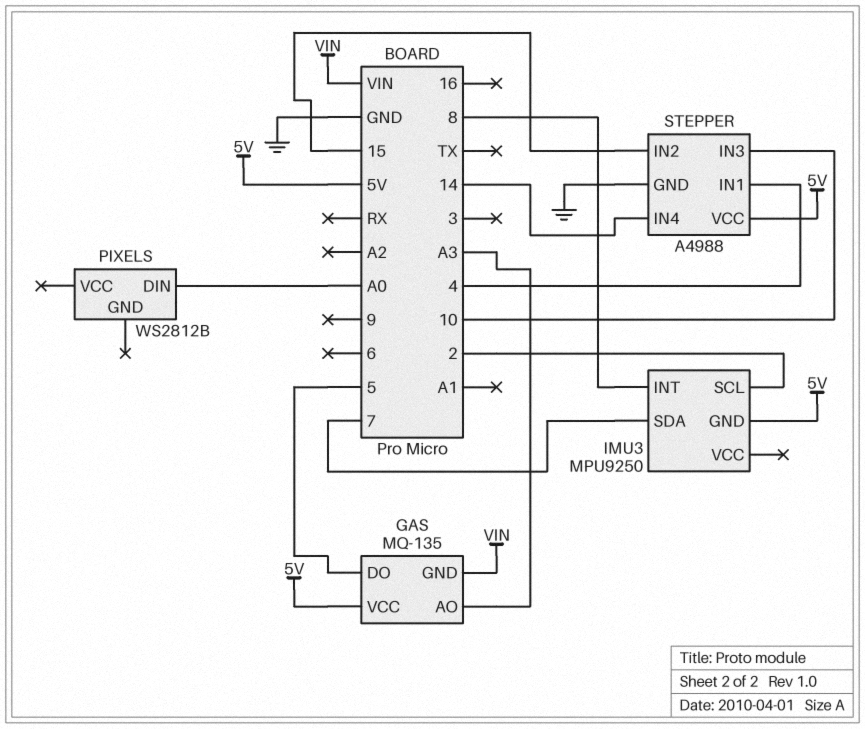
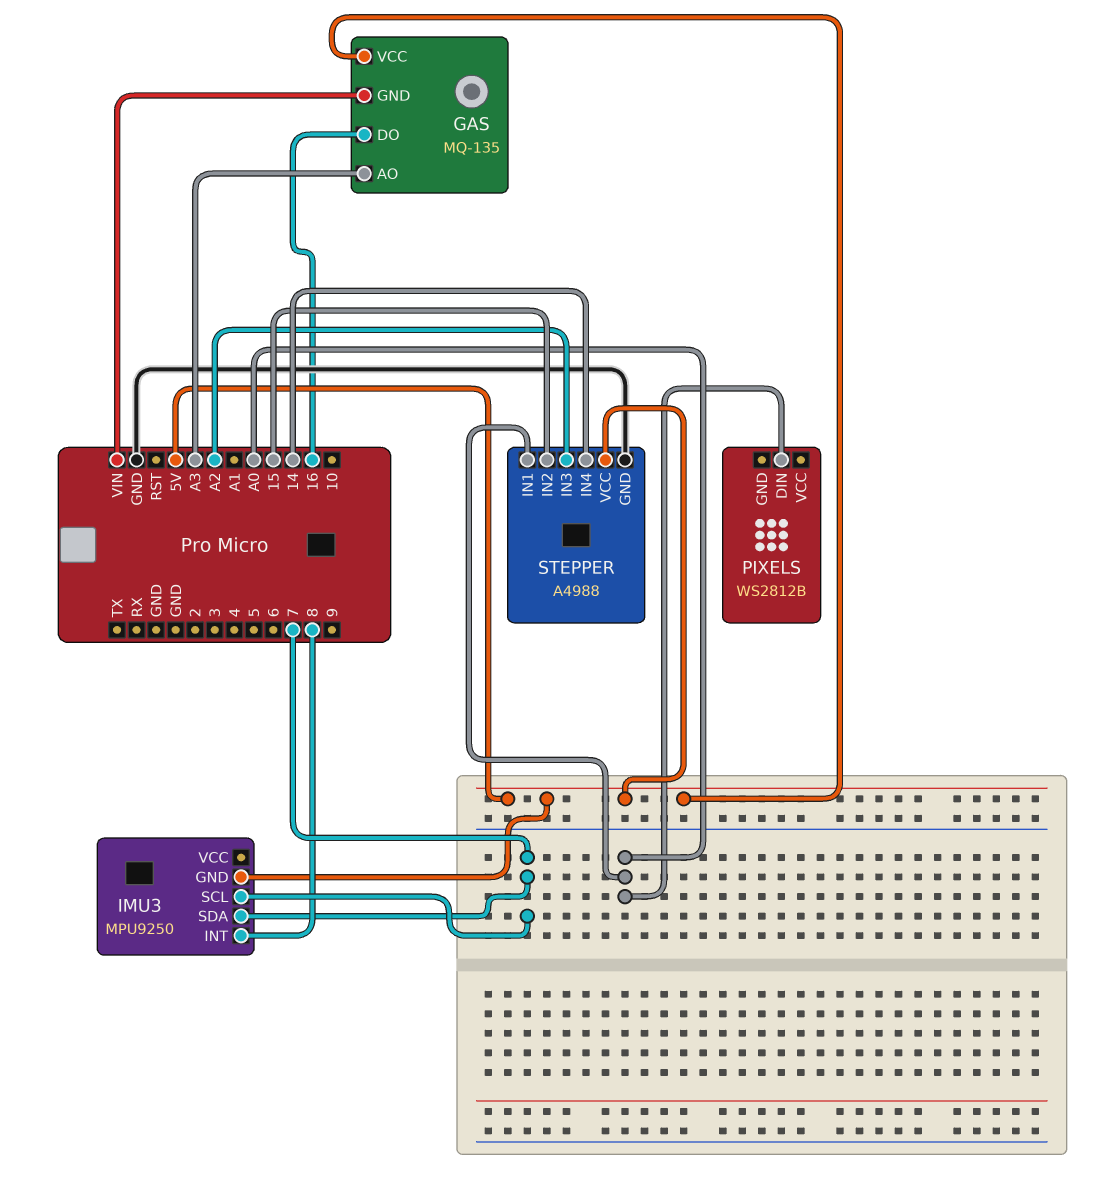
GAS pin DO: 5 -> 16
IMU3 pin SCL: 2 -> 7
STEPPER pin IN1: 4 -> A0
STEPPER pin IN3: 10 -> A2

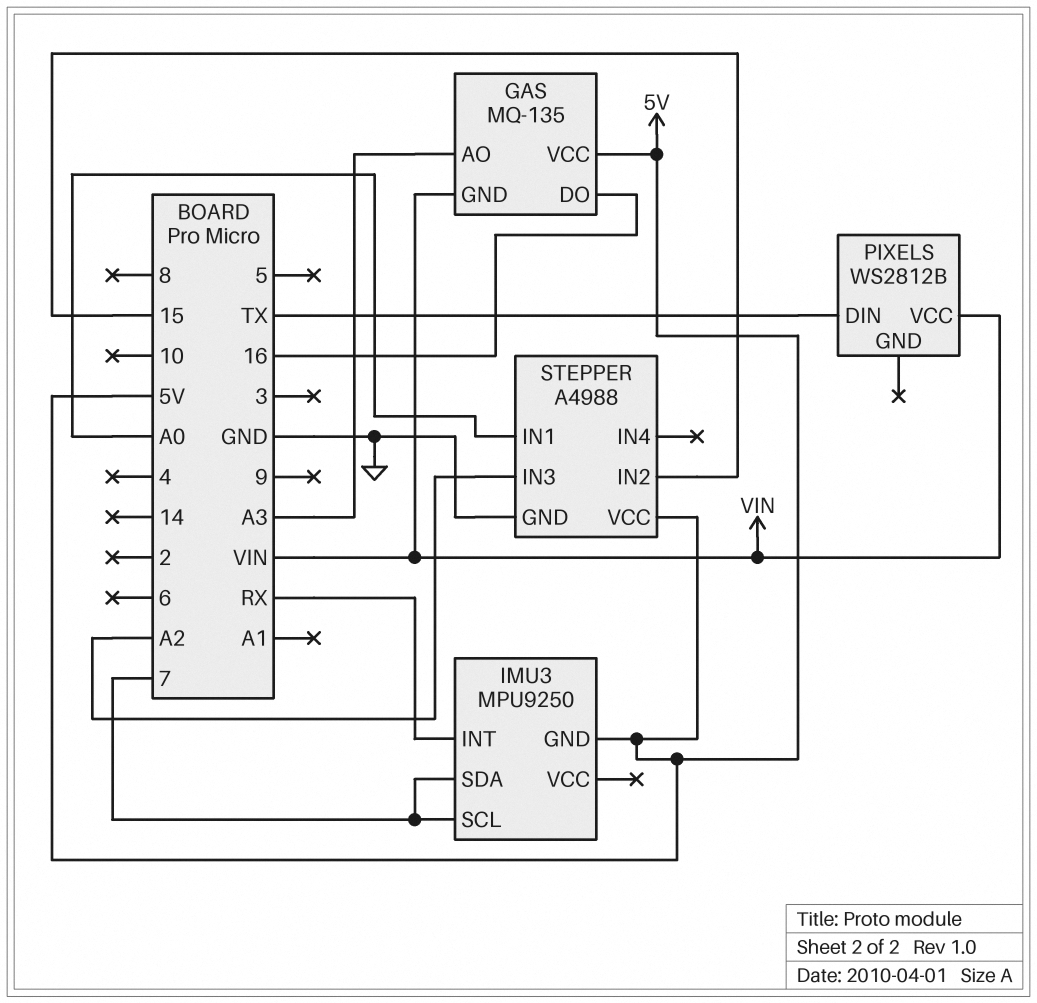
IMU3 pin INT: 8 -> RX
PIXELS pin DIN: A0 -> TX
PIXELS pin VCC: none -> VIN
STEPPER pin IN4: 14 -> none

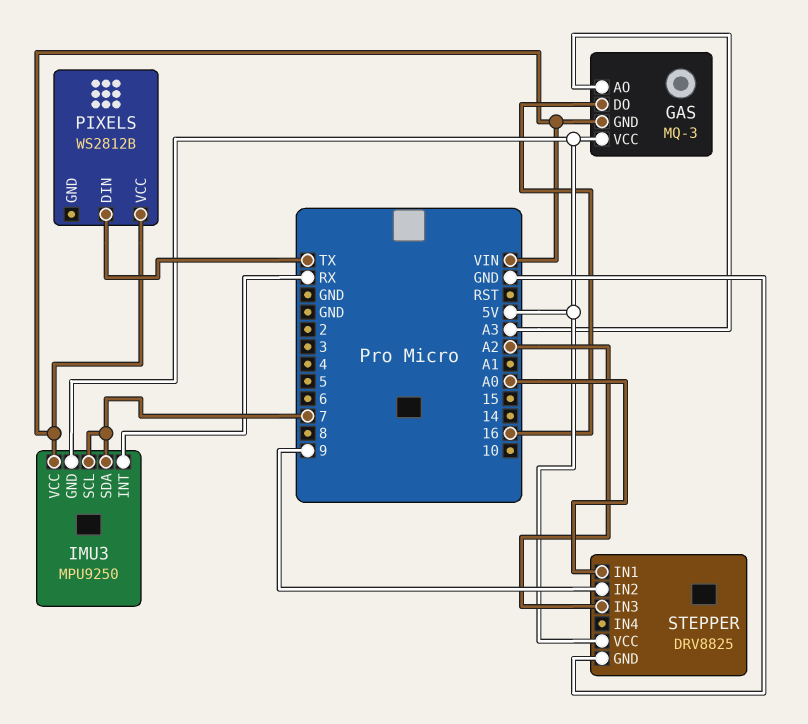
GAS: MQ-135 -> MQ-3
IMU3 pin VCC: none -> VIN
STEPPER: A4988 -> DRV8825
STEPPER pin IN2: 15 -> 9

